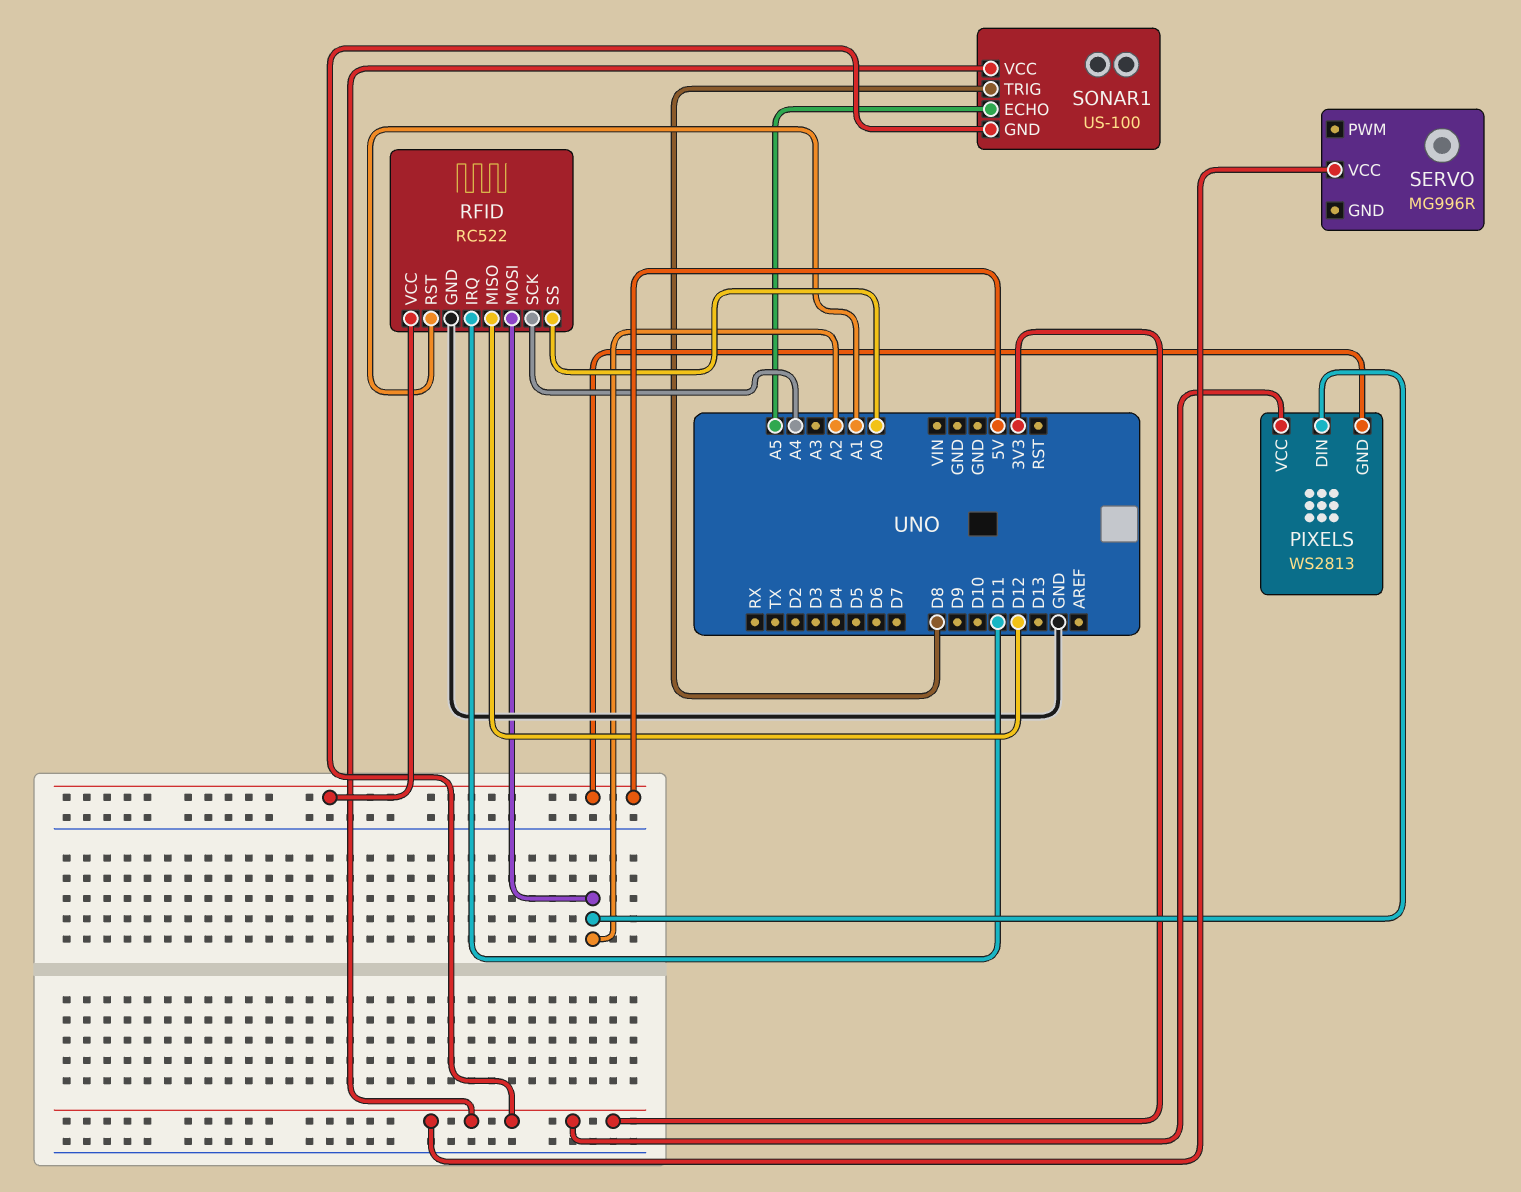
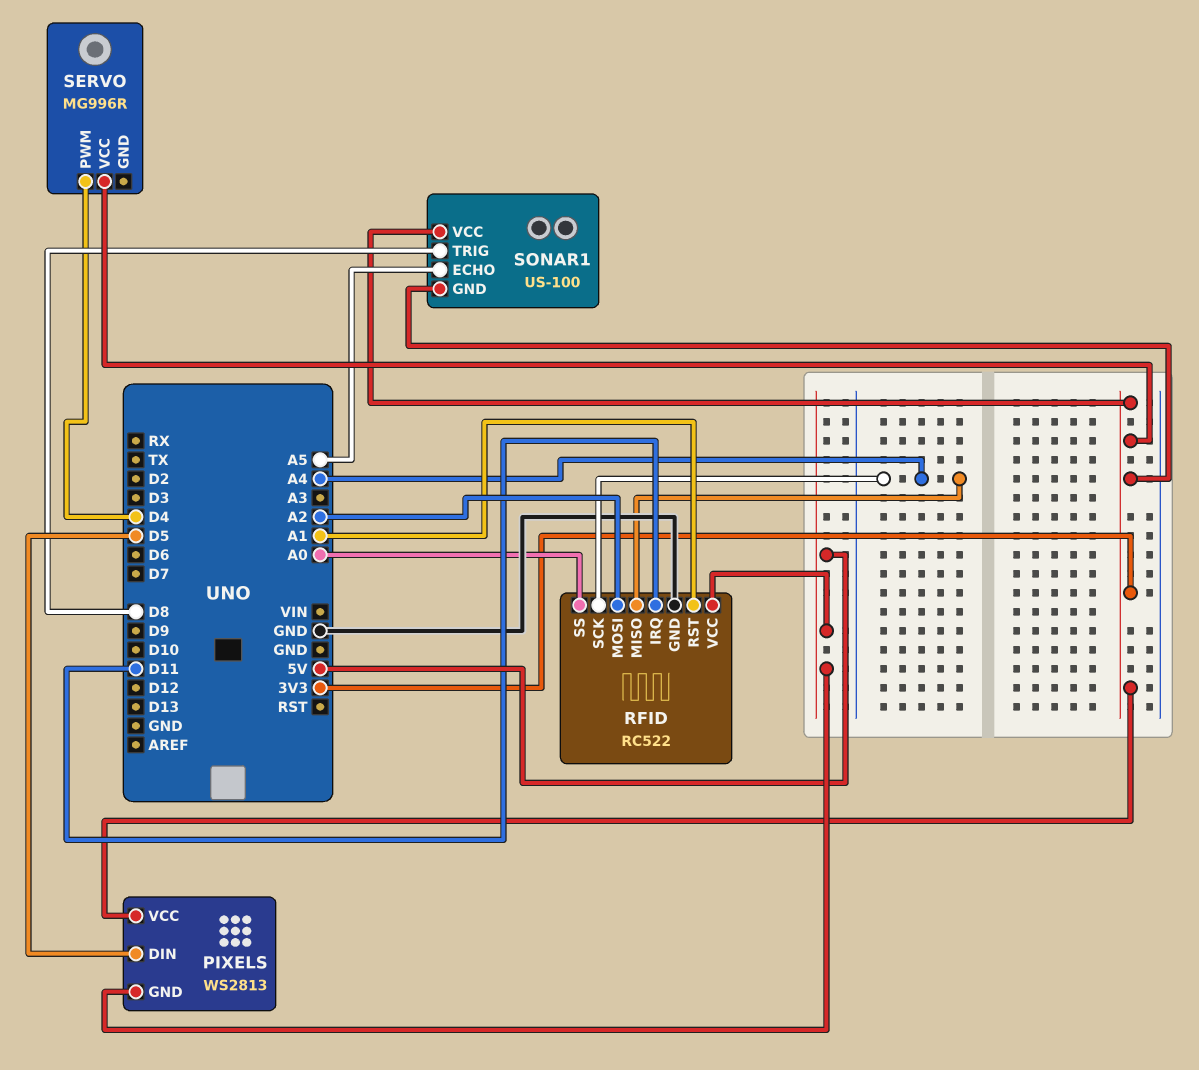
PIXELS pin DIN: A2 -> D5
RFID pin MISO: D12 -> A4
SERVO pin PWM: none -> D4

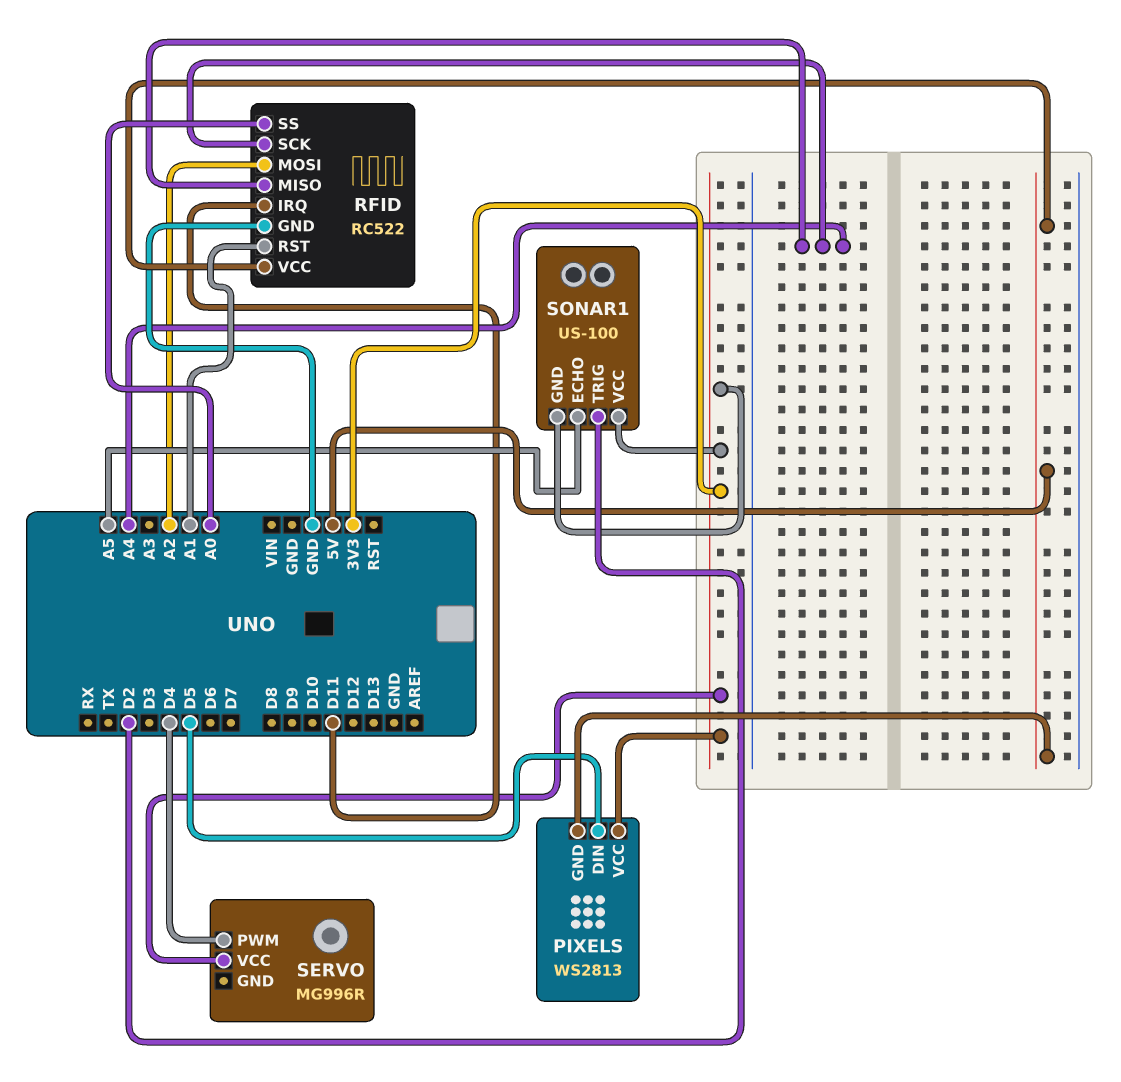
SONAR1 pin TRIG: D8 -> D2

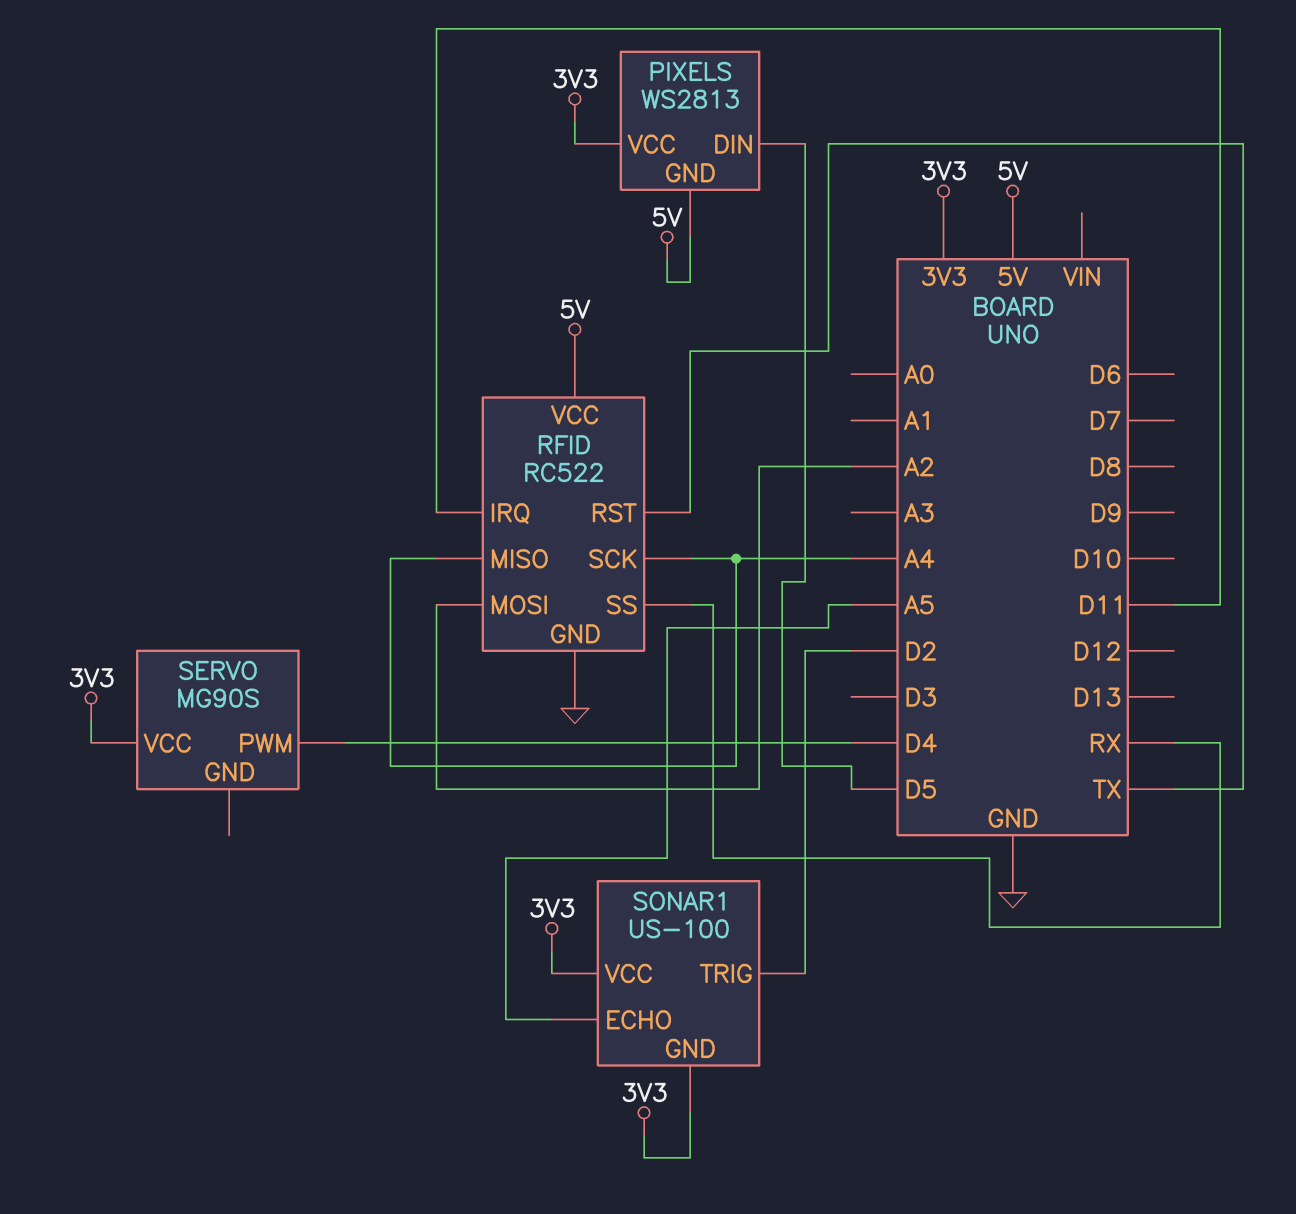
RFID pin RST: A1 -> TX
RFID pin SS: A0 -> RX
SERVO: MG996R -> MG90S

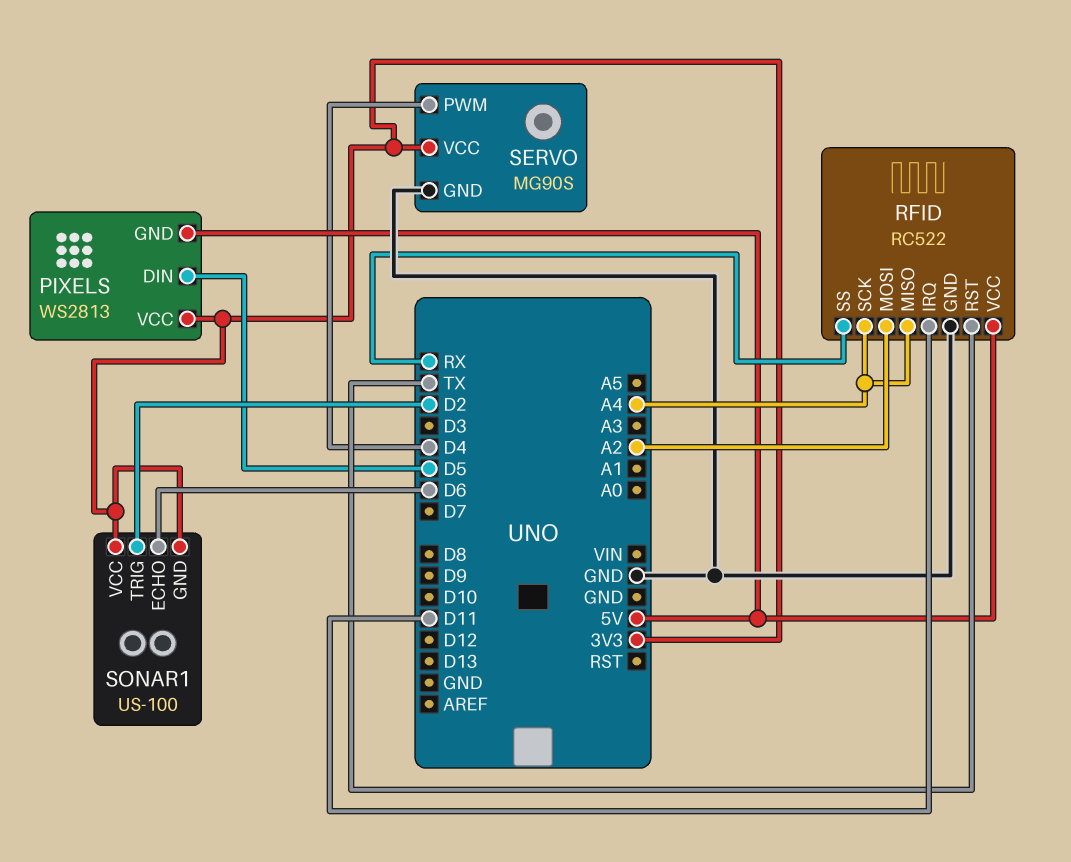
SERVO pin GND: none -> GND
SONAR1 pin ECHO: A5 -> D6

